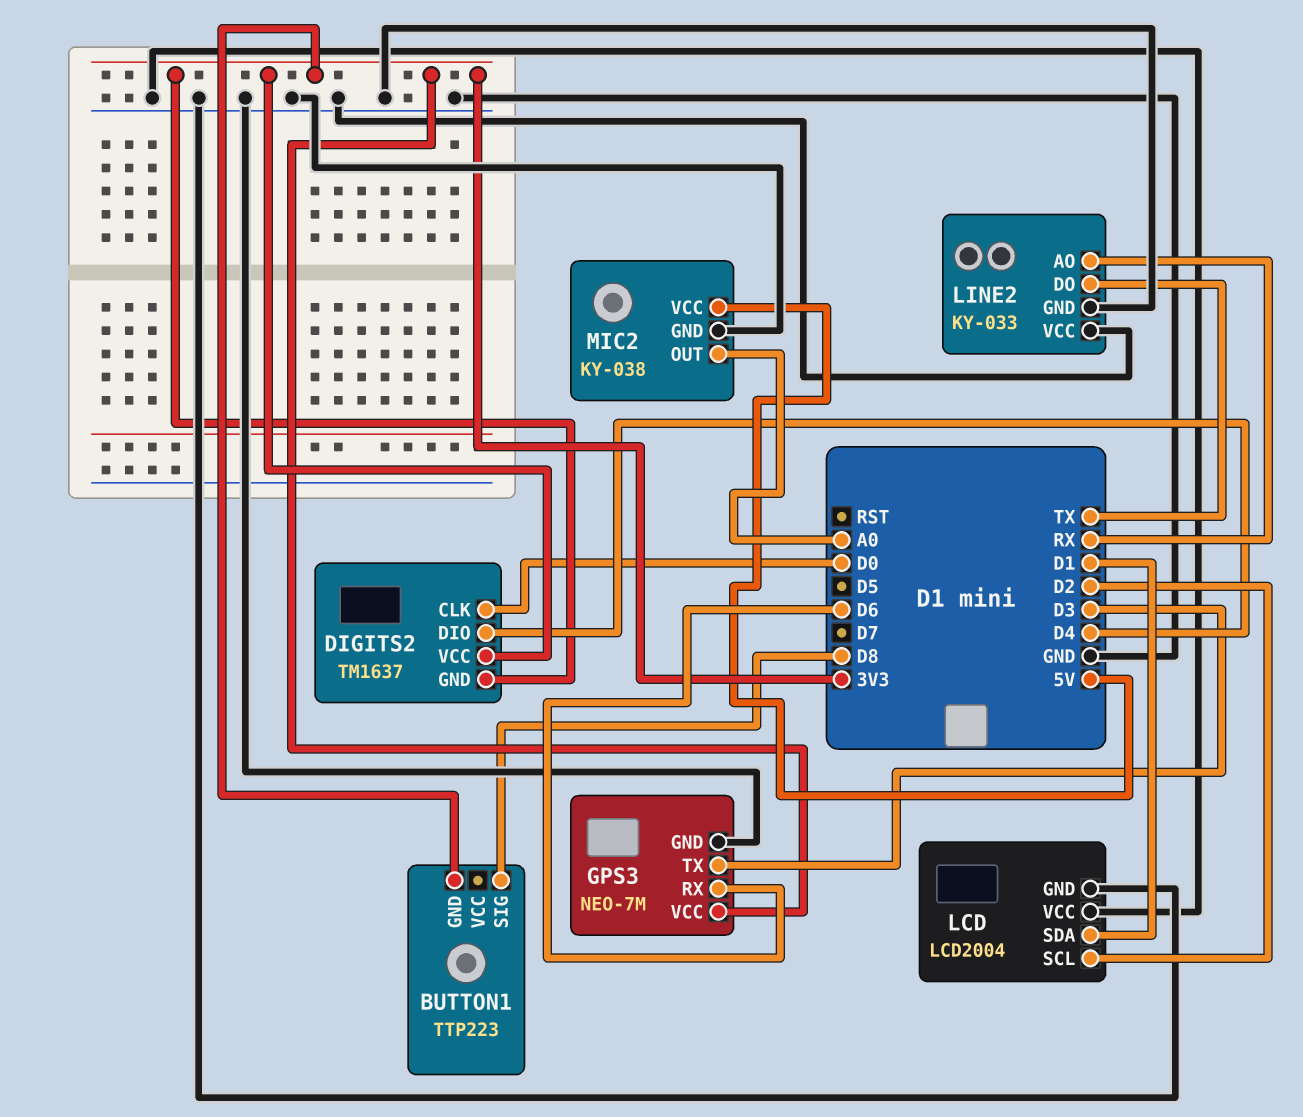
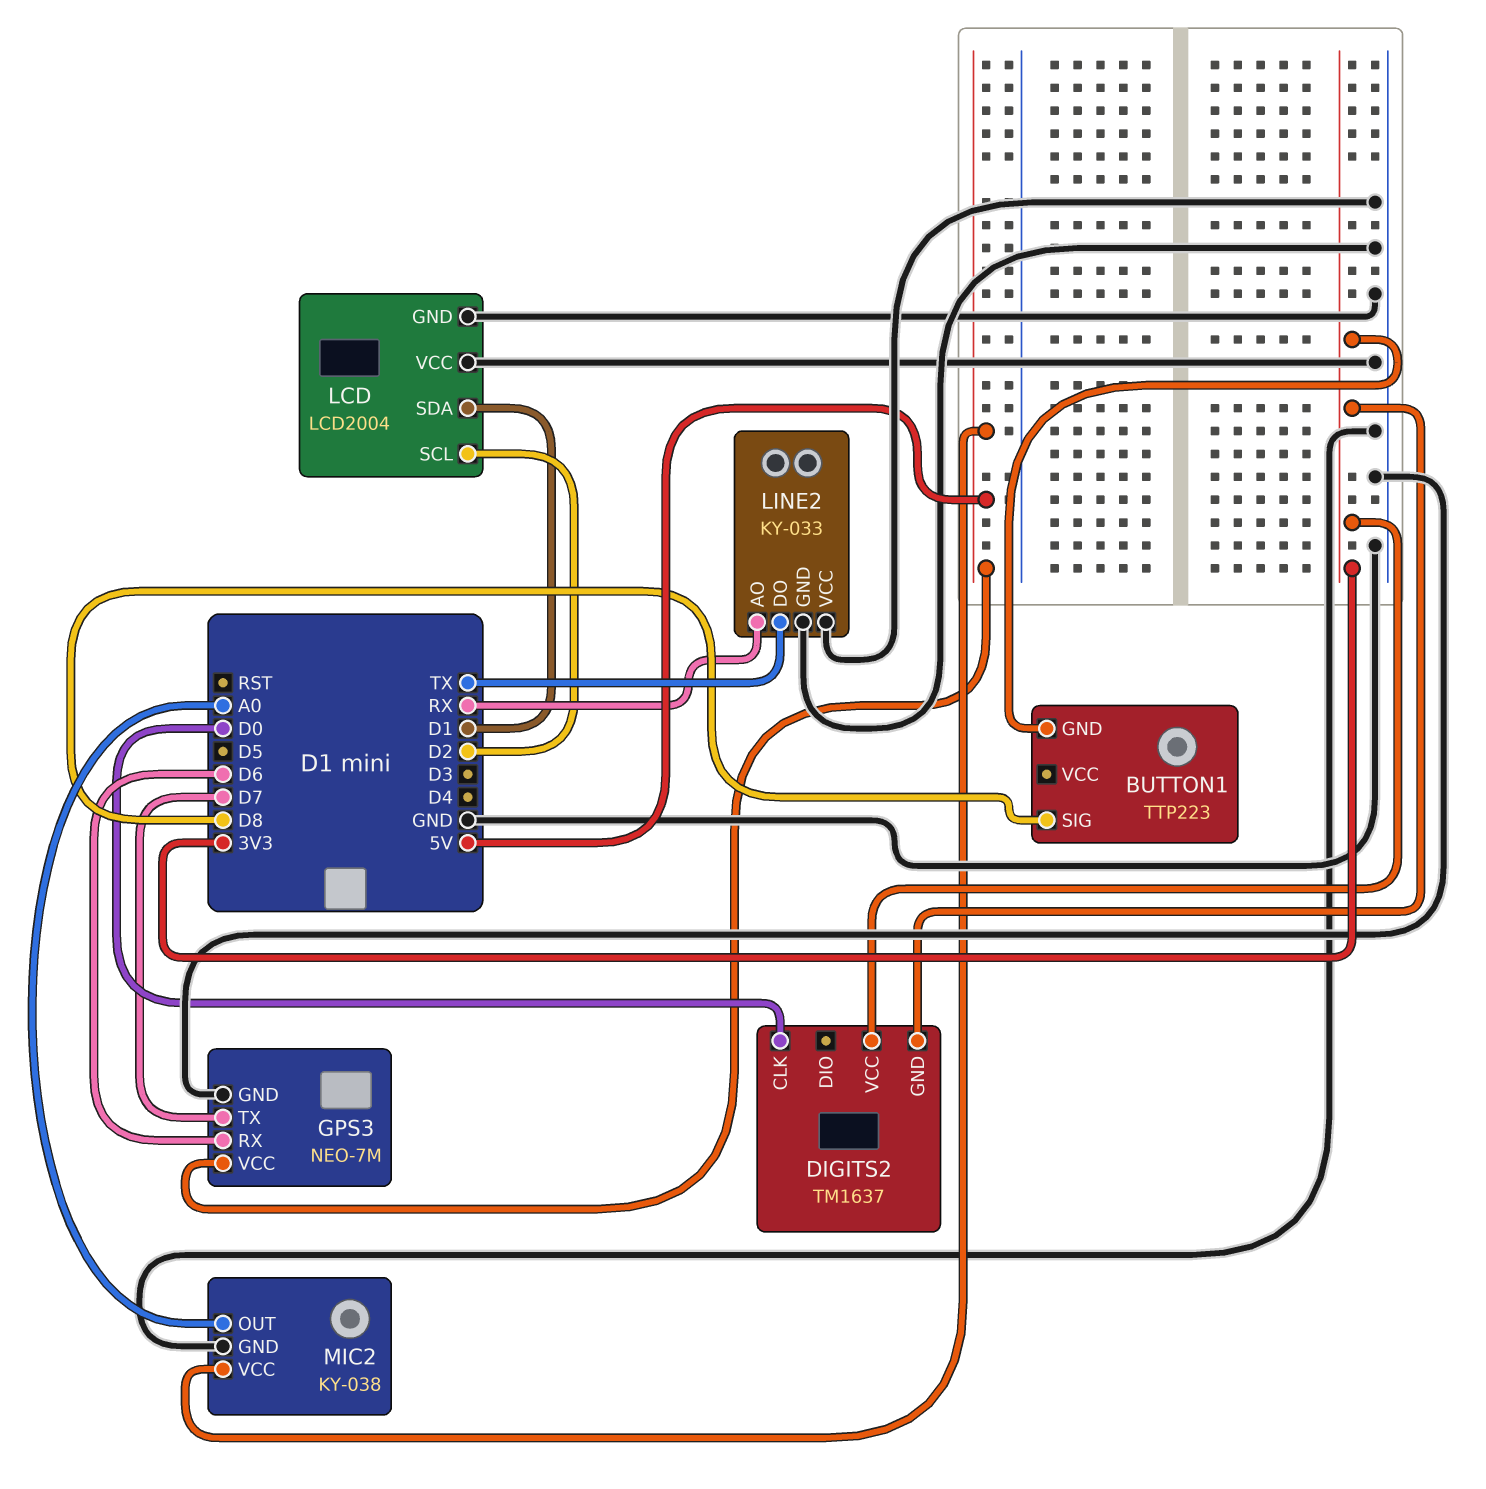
DIGITS2 pin DIO: D4 -> none
GPS3 pin TX: D3 -> D7
GPS3 pin VCC: 3V3 -> 5V

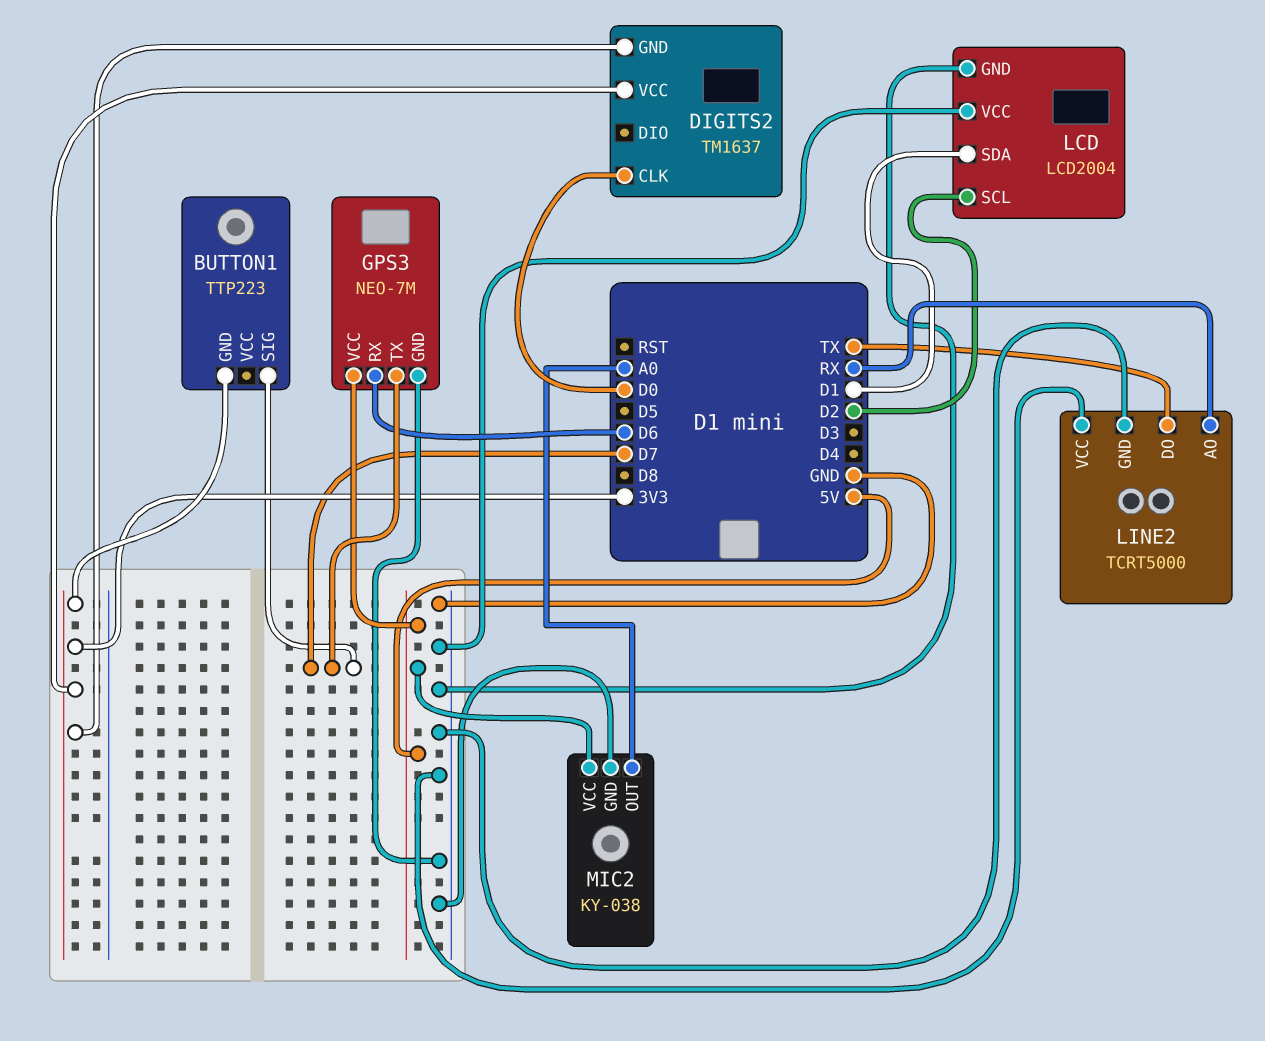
BUTTON1 pin SIG: D8 -> D7
LINE2: KY-033 -> TCRT5000

